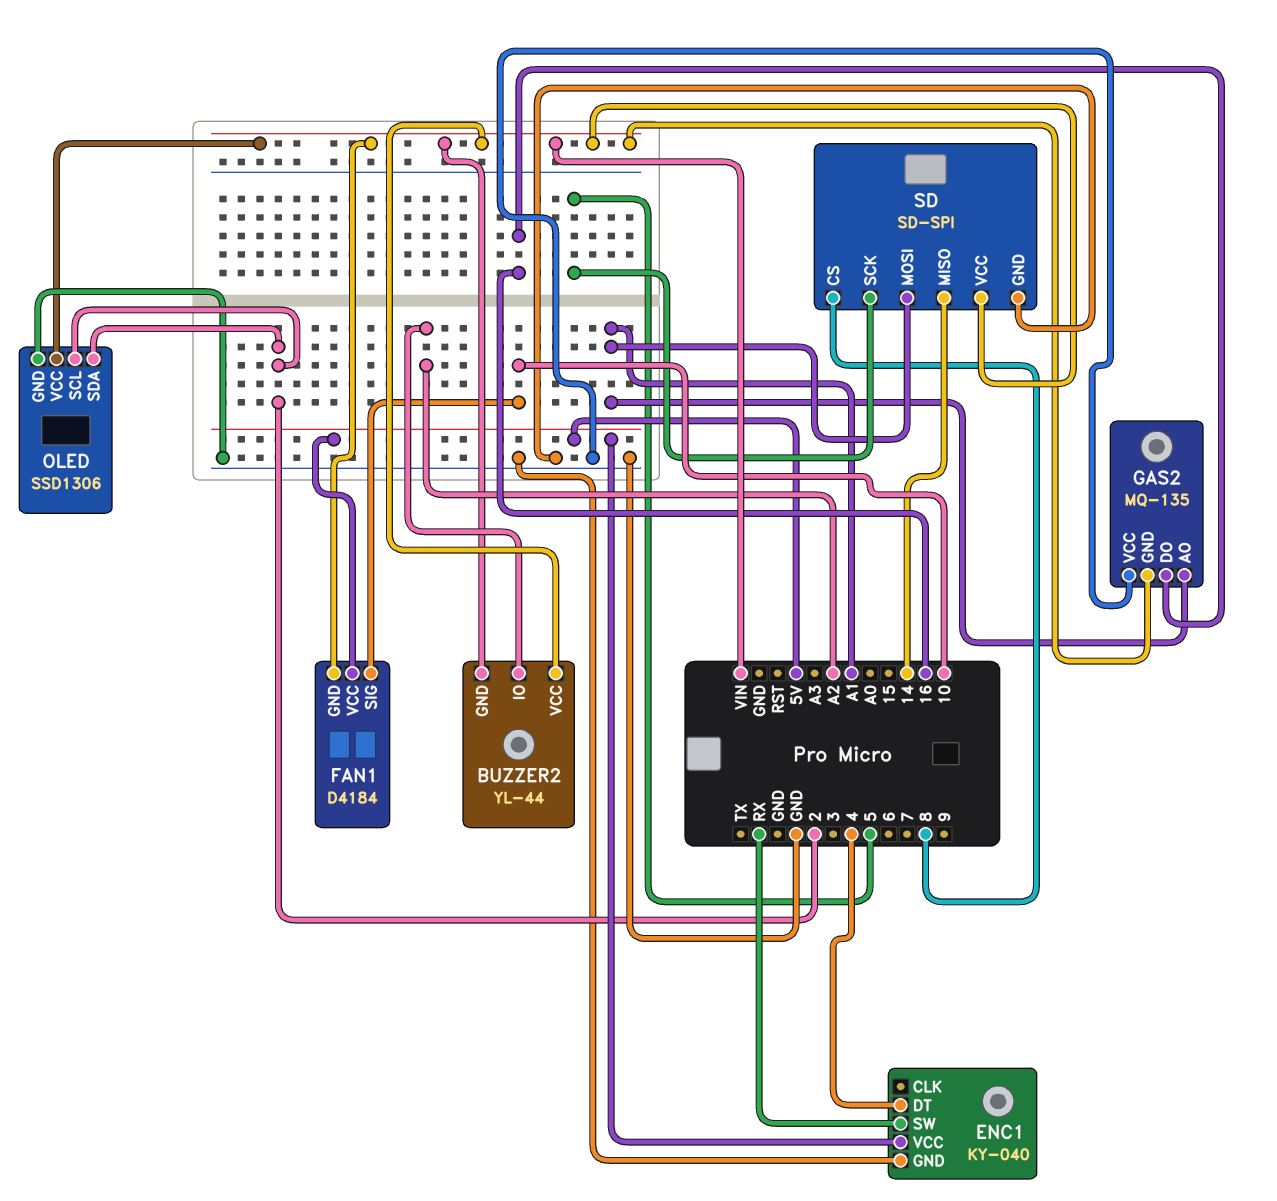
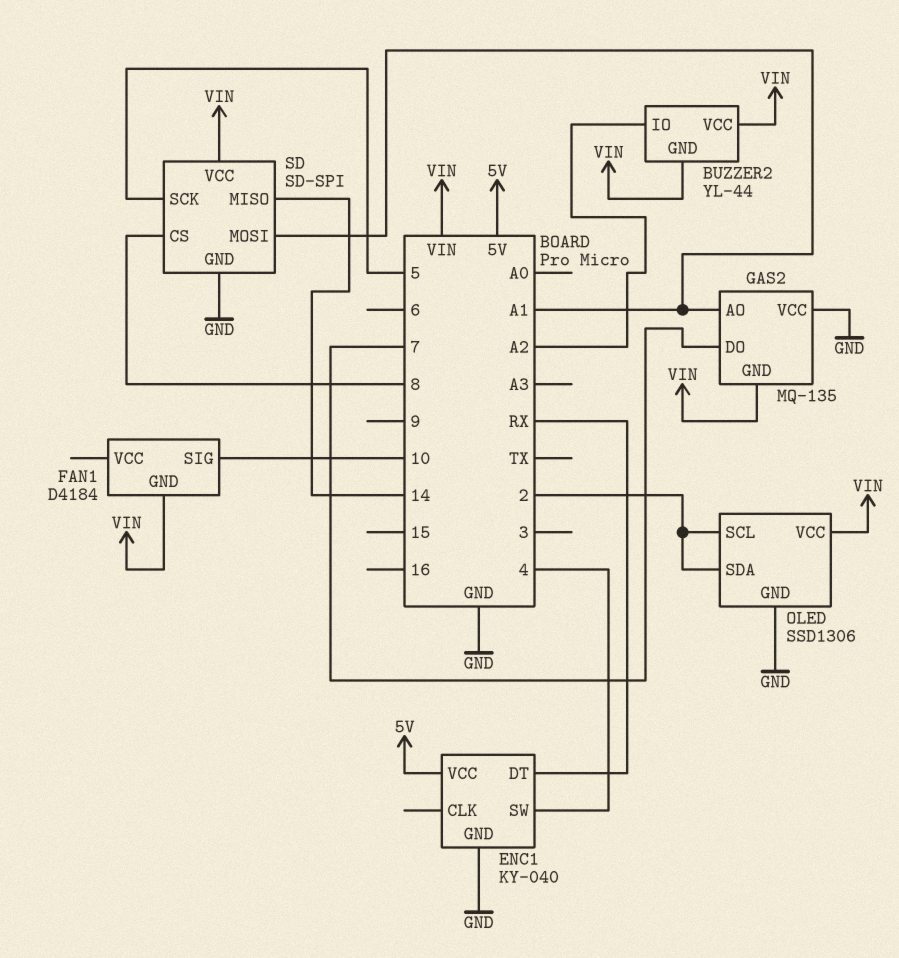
ENC1 pin DT: 4 -> RX
ENC1 pin SW: RX -> 4
FAN1 pin VCC: 5V -> none
GAS2 pin DO: 16 -> 7

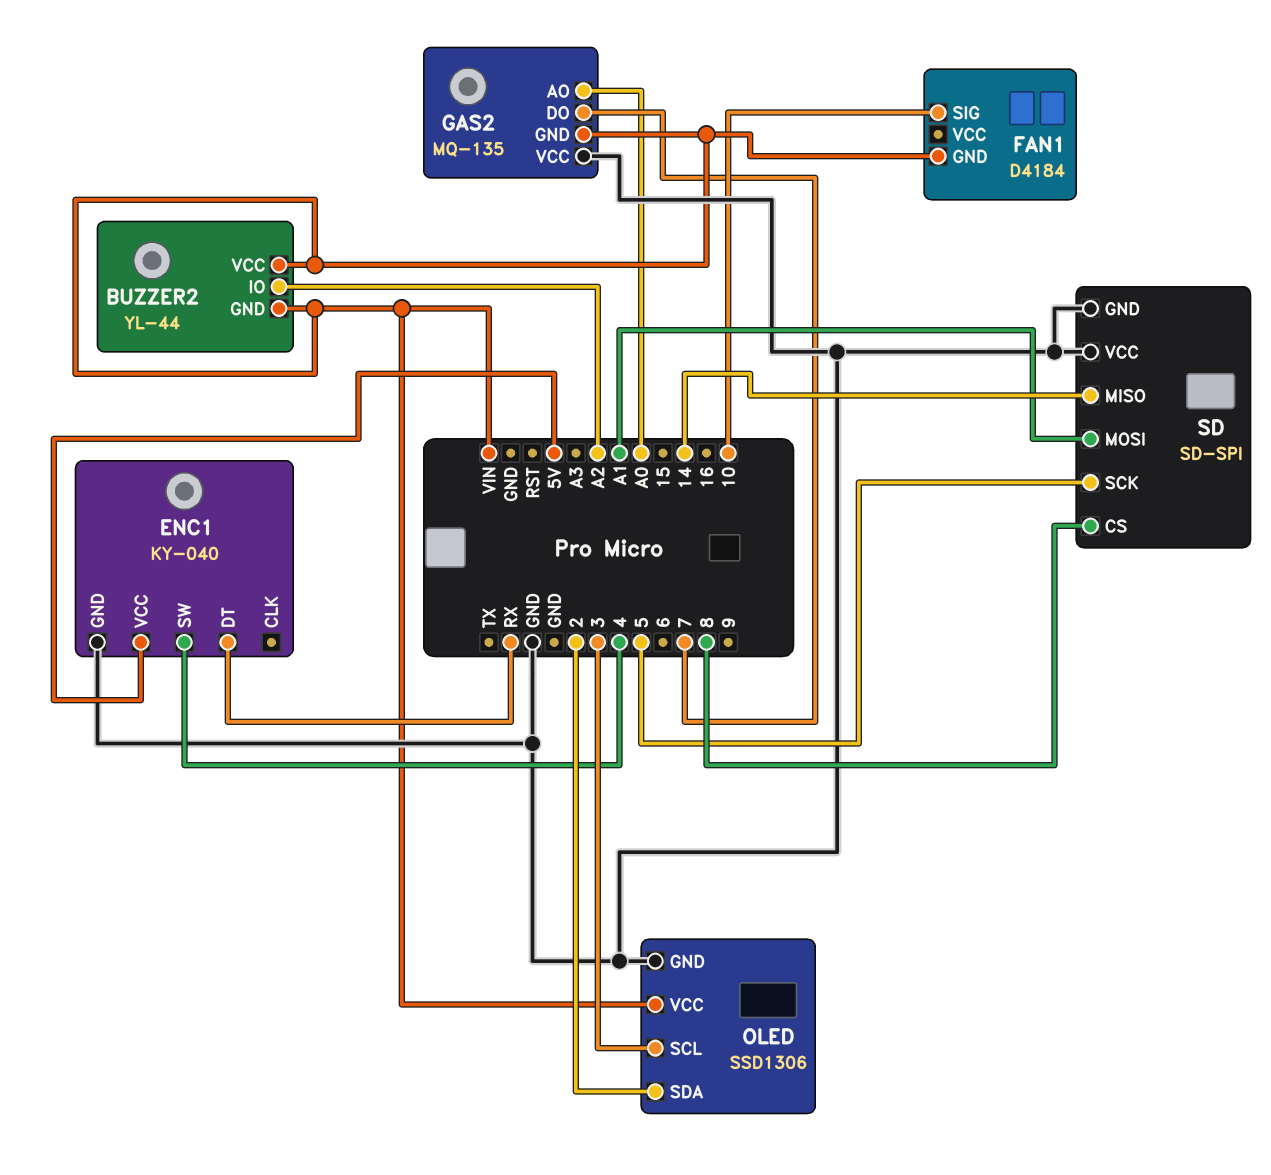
GAS2 pin AO: A1 -> A0
OLED pin SCL: 2 -> 3
SD pin VCC: VIN -> GND

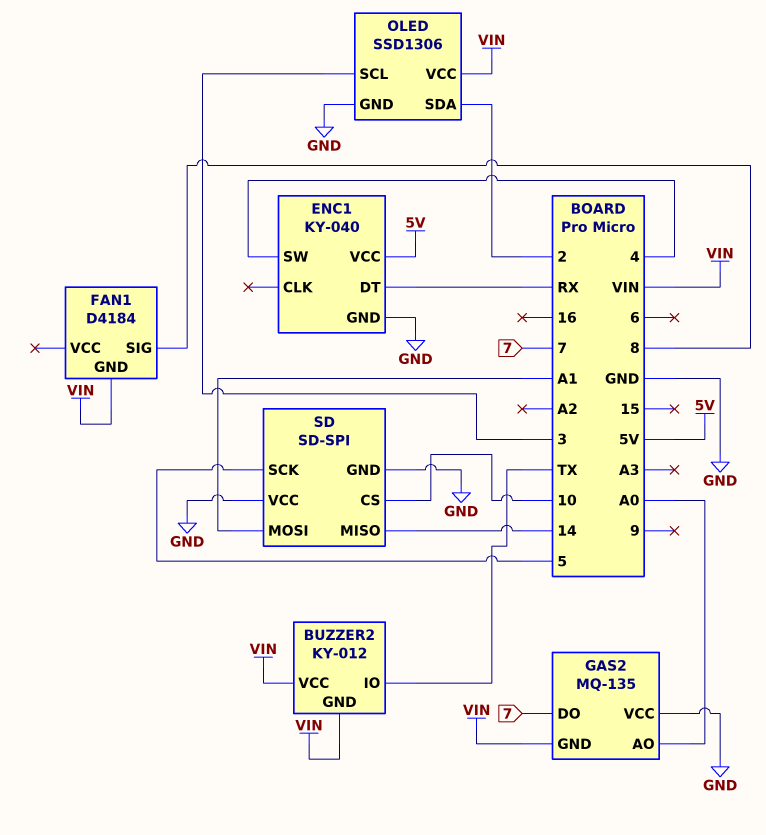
BUZZER2: YL-44 -> KY-012
BUZZER2 pin IO: A2 -> TX
FAN1 pin SIG: 10 -> 8
SD pin CS: 8 -> 10

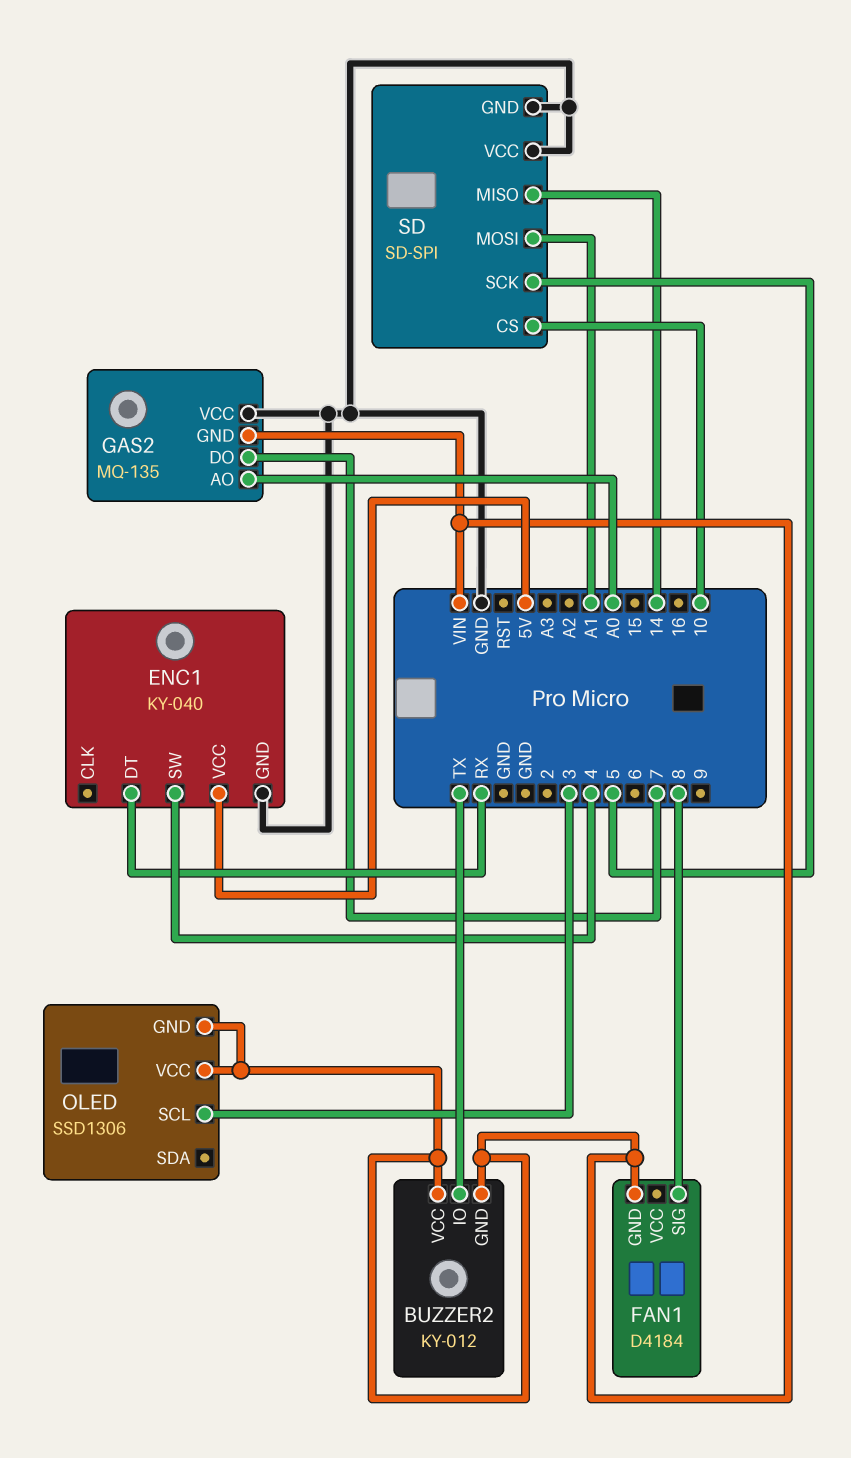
OLED pin GND: GND -> VIN
OLED pin SDA: 2 -> none

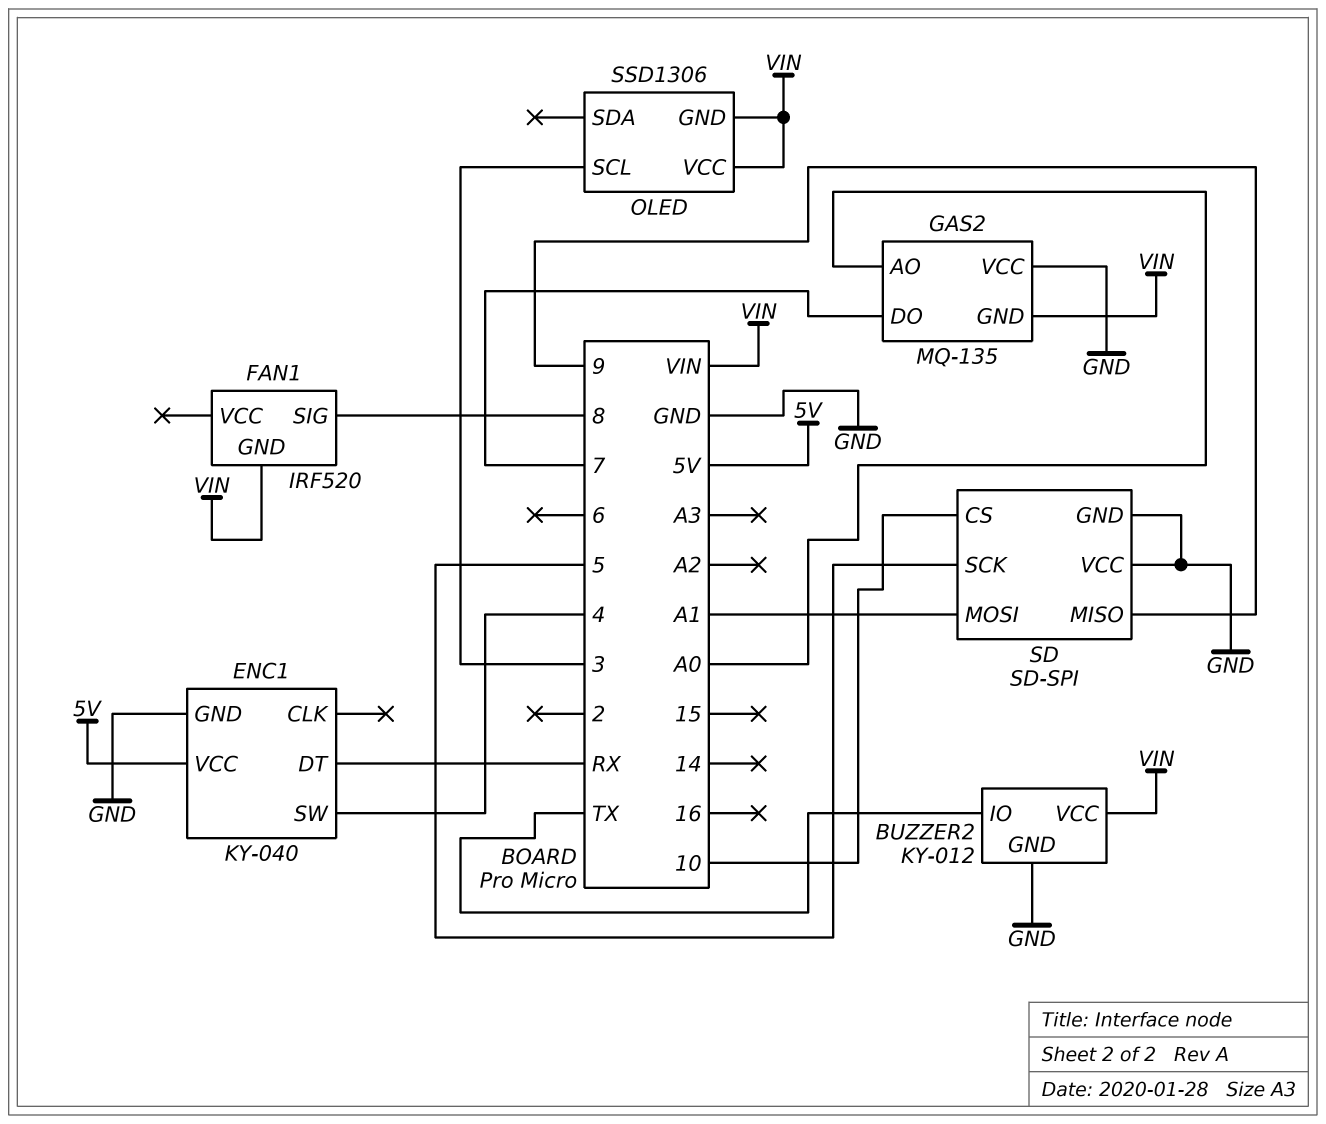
BUZZER2 pin GND: VIN -> GND
FAN1: D4184 -> IRF520
SD pin MISO: 14 -> 9

